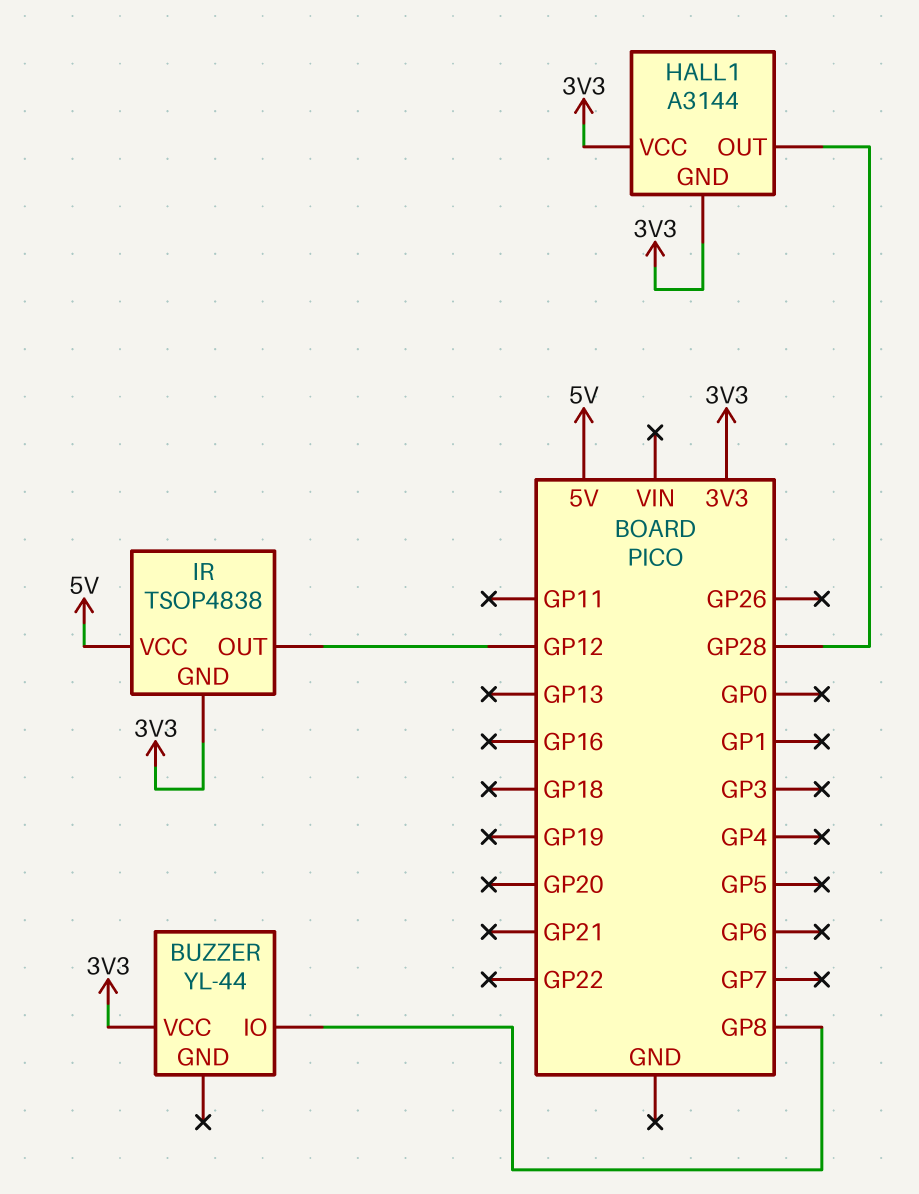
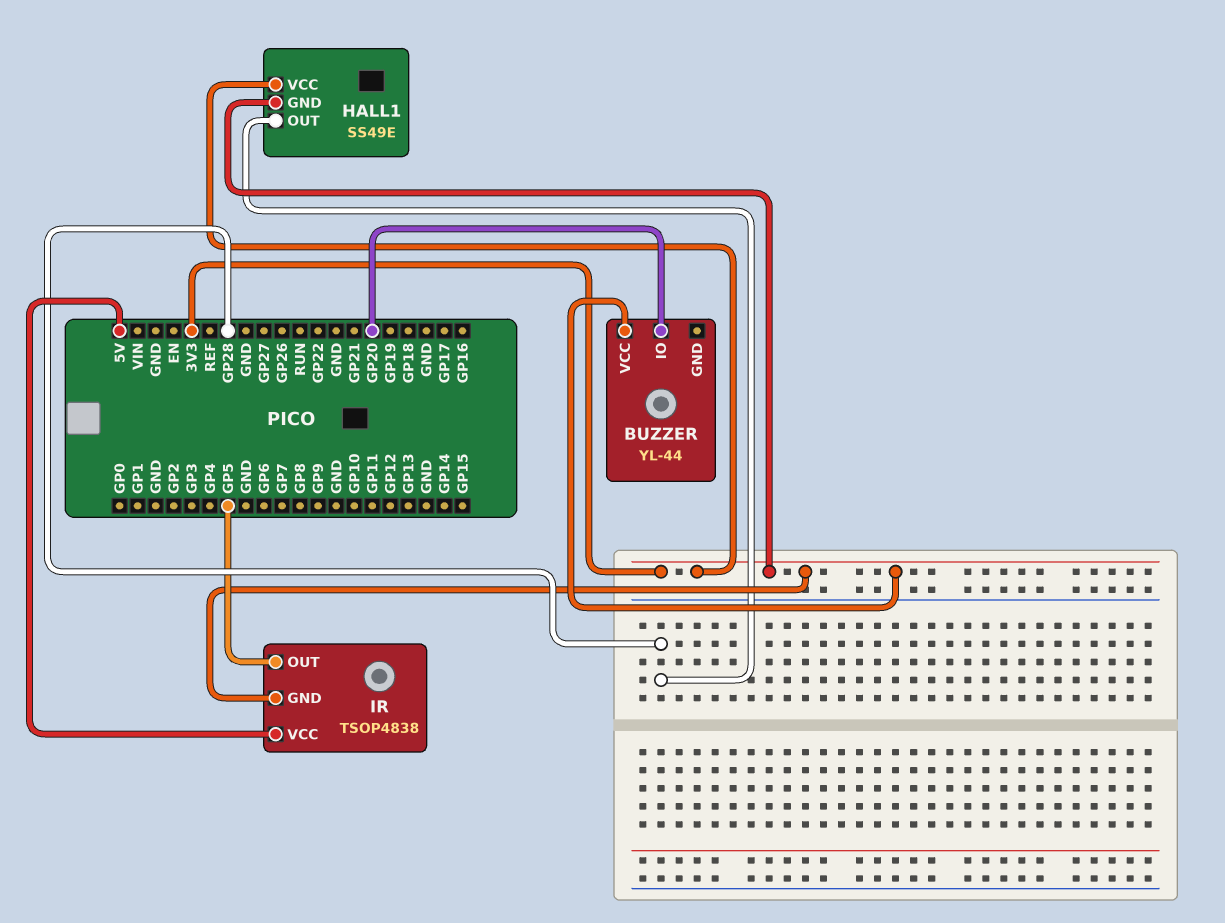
BUZZER pin IO: GP8 -> GP20
HALL1: A3144 -> SS49E
IR pin OUT: GP12 -> GP5

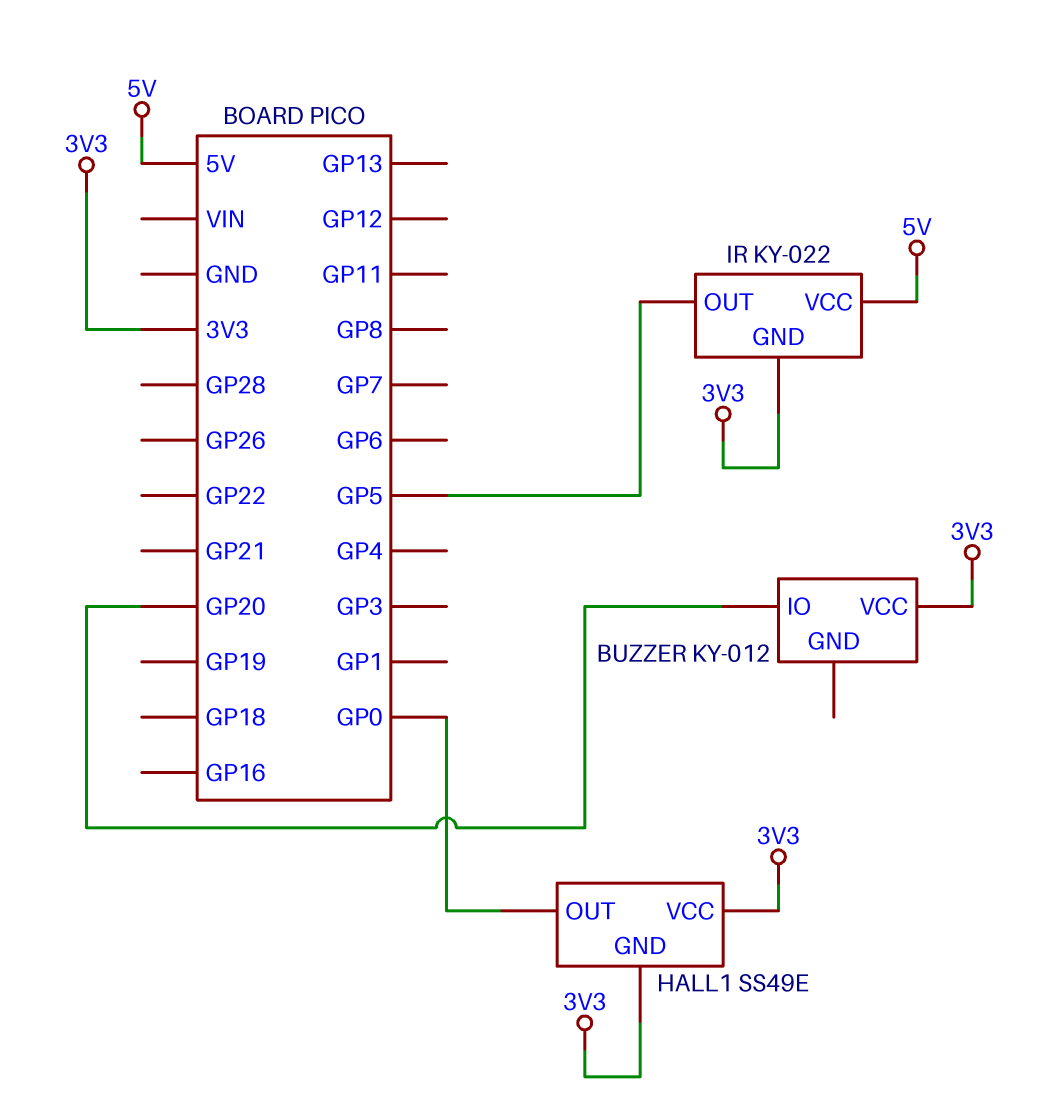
BUZZER: YL-44 -> KY-012
HALL1 pin OUT: GP28 -> GP0
IR: TSOP4838 -> KY-022

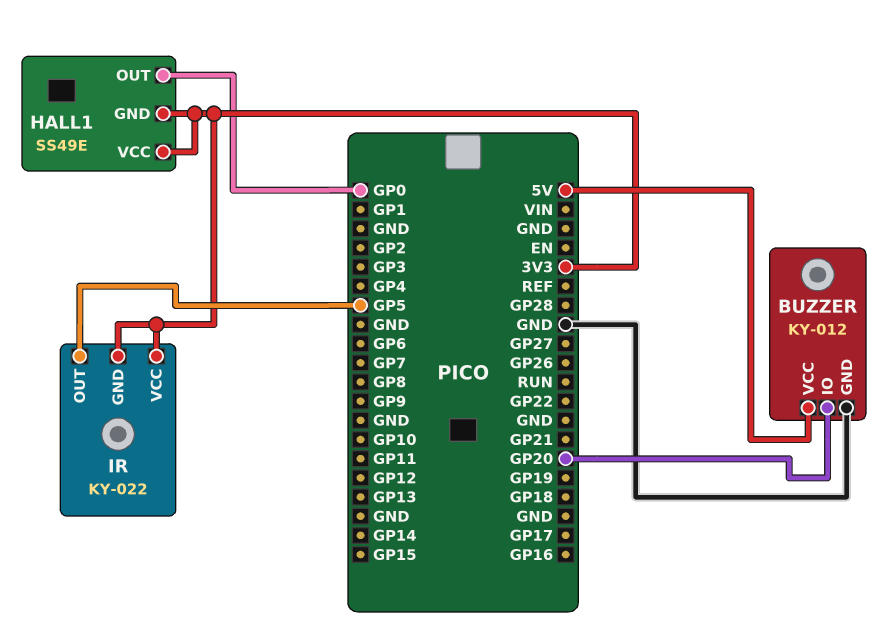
BUZZER pin GND: none -> GND
BUZZER pin VCC: 3V3 -> 5V
IR pin VCC: 5V -> 3V3

